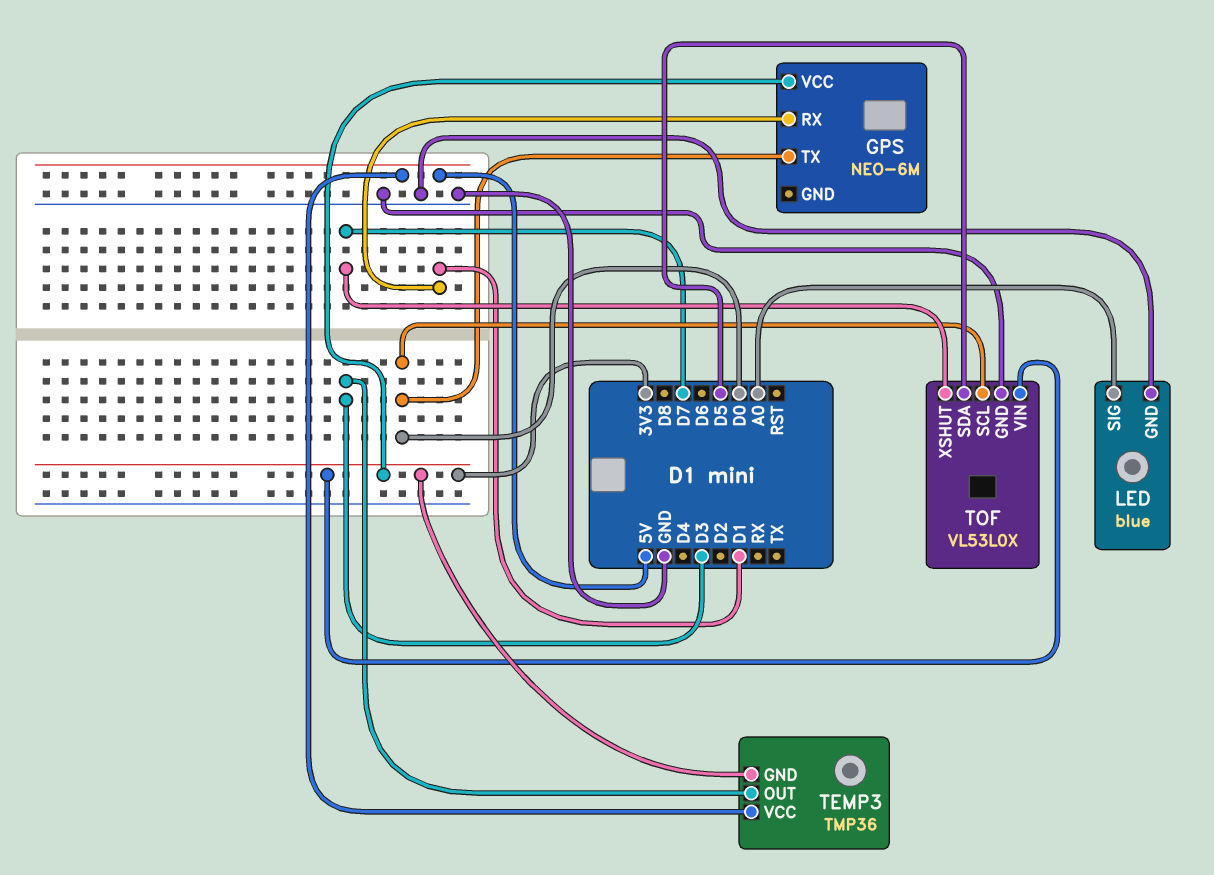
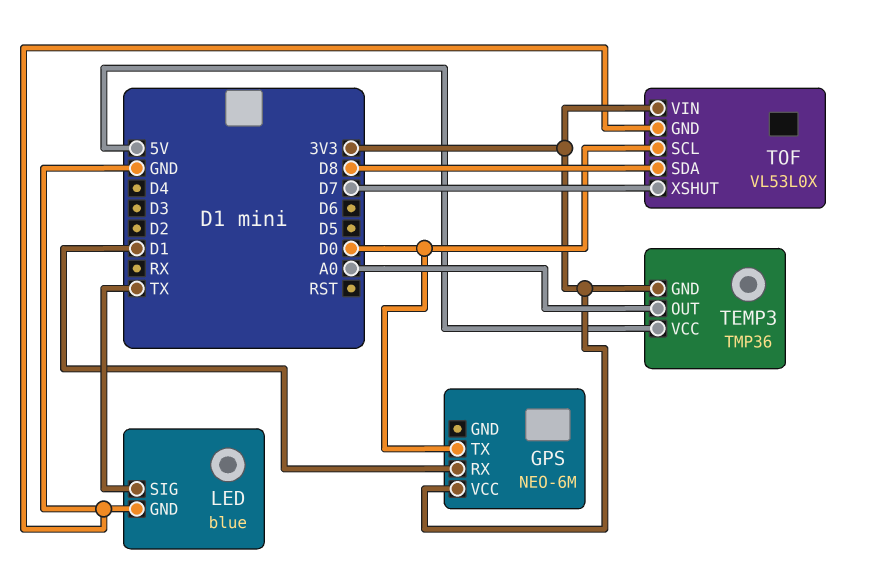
LED pin SIG: A0 -> TX
TEMP3 pin OUT: D3 -> A0
TOF pin SDA: D5 -> D8

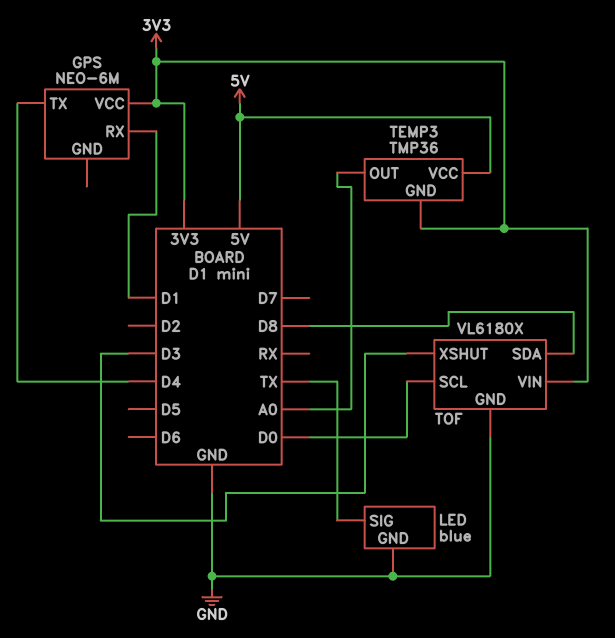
GPS pin TX: D0 -> D4
TOF: VL53L0X -> VL6180X
TOF pin XSHUT: D7 -> D3

